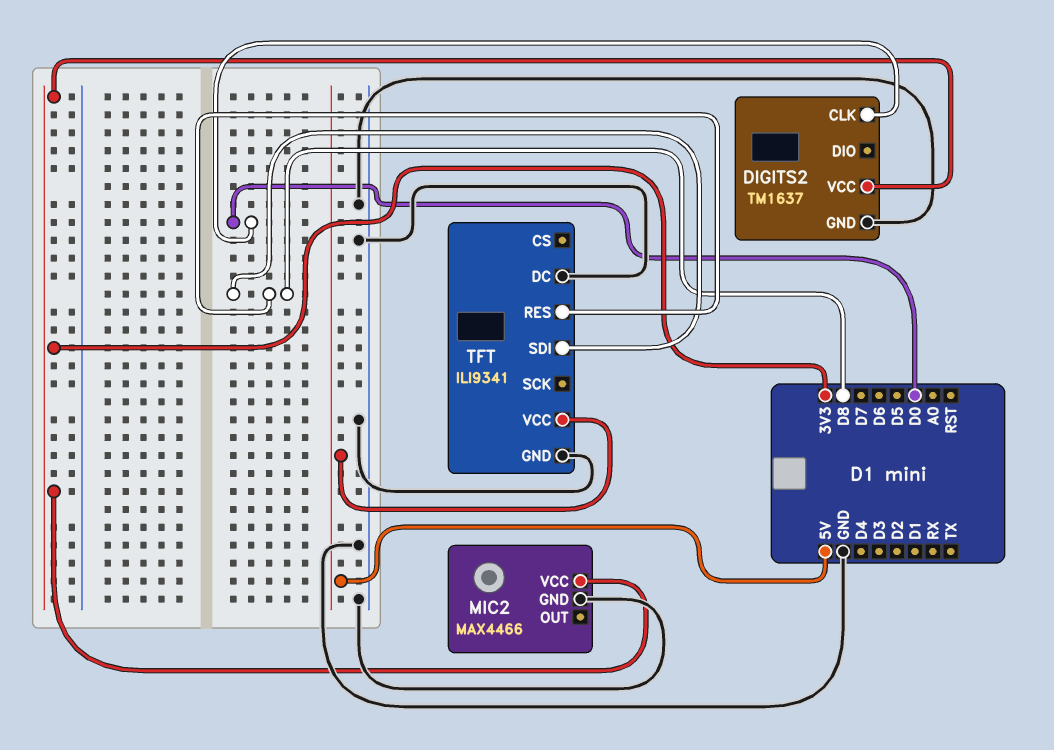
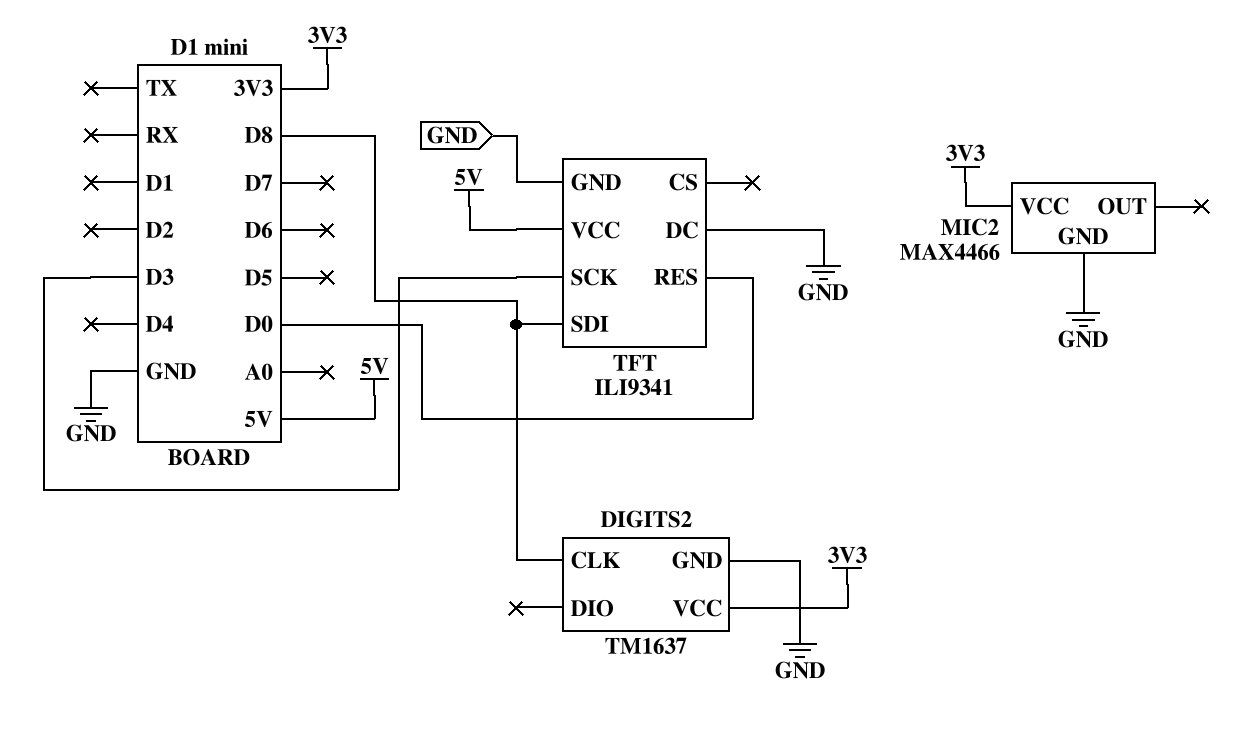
DIGITS2 pin CLK: D0 -> D8
TFT pin RES: D8 -> D0
TFT pin SCK: none -> D3

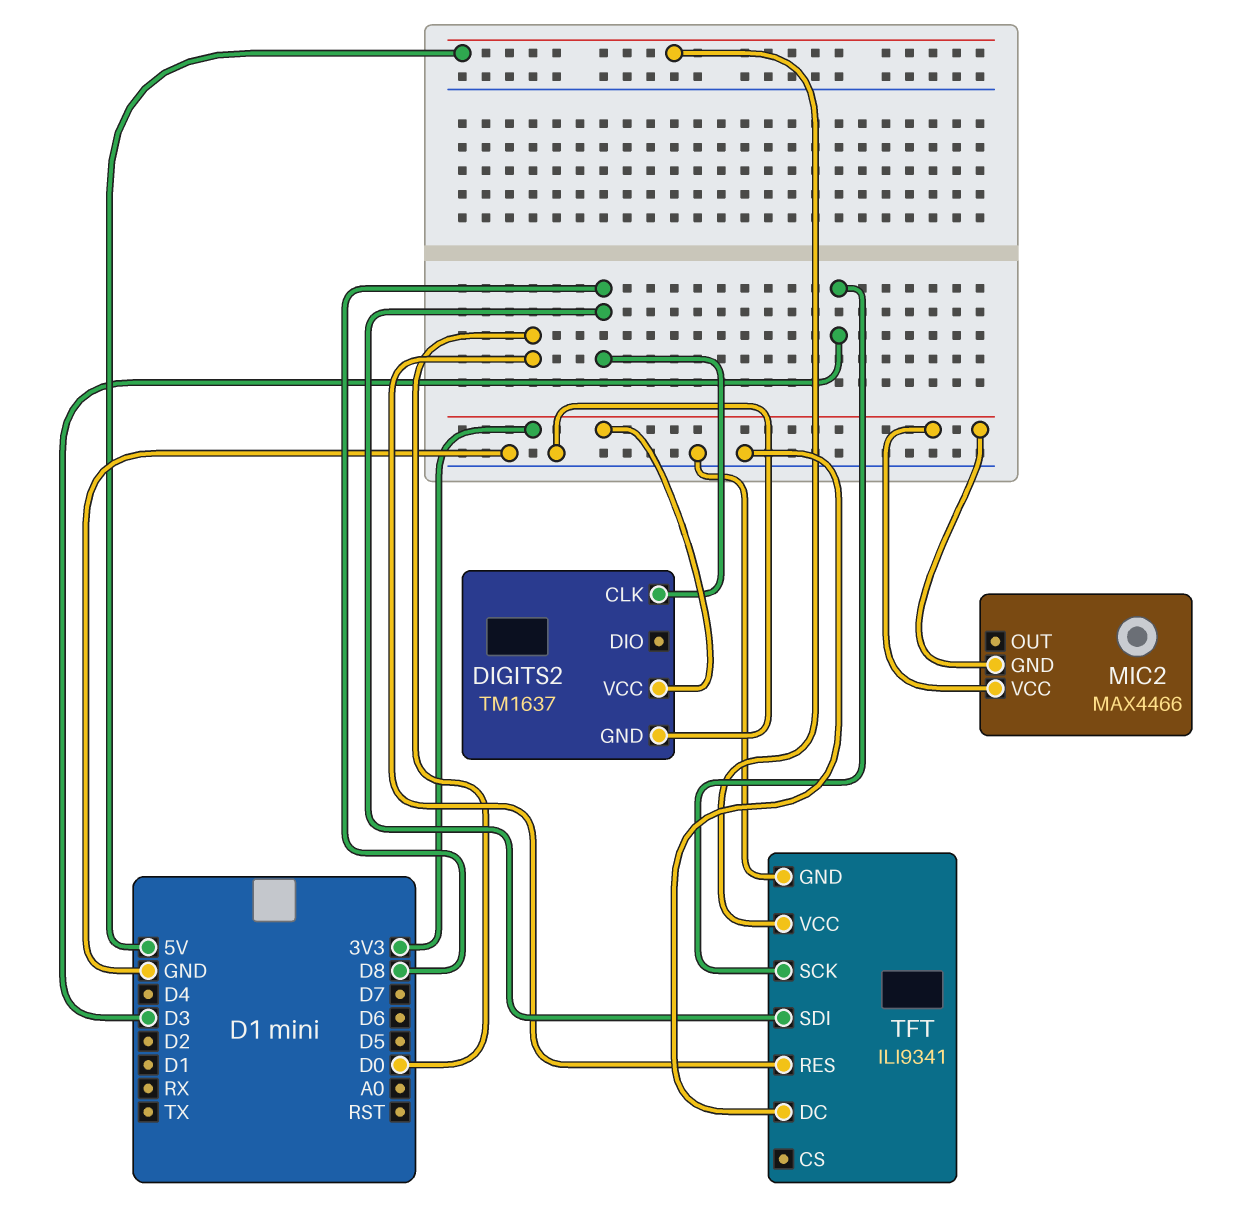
MIC2 pin GND: GND -> 3V3

